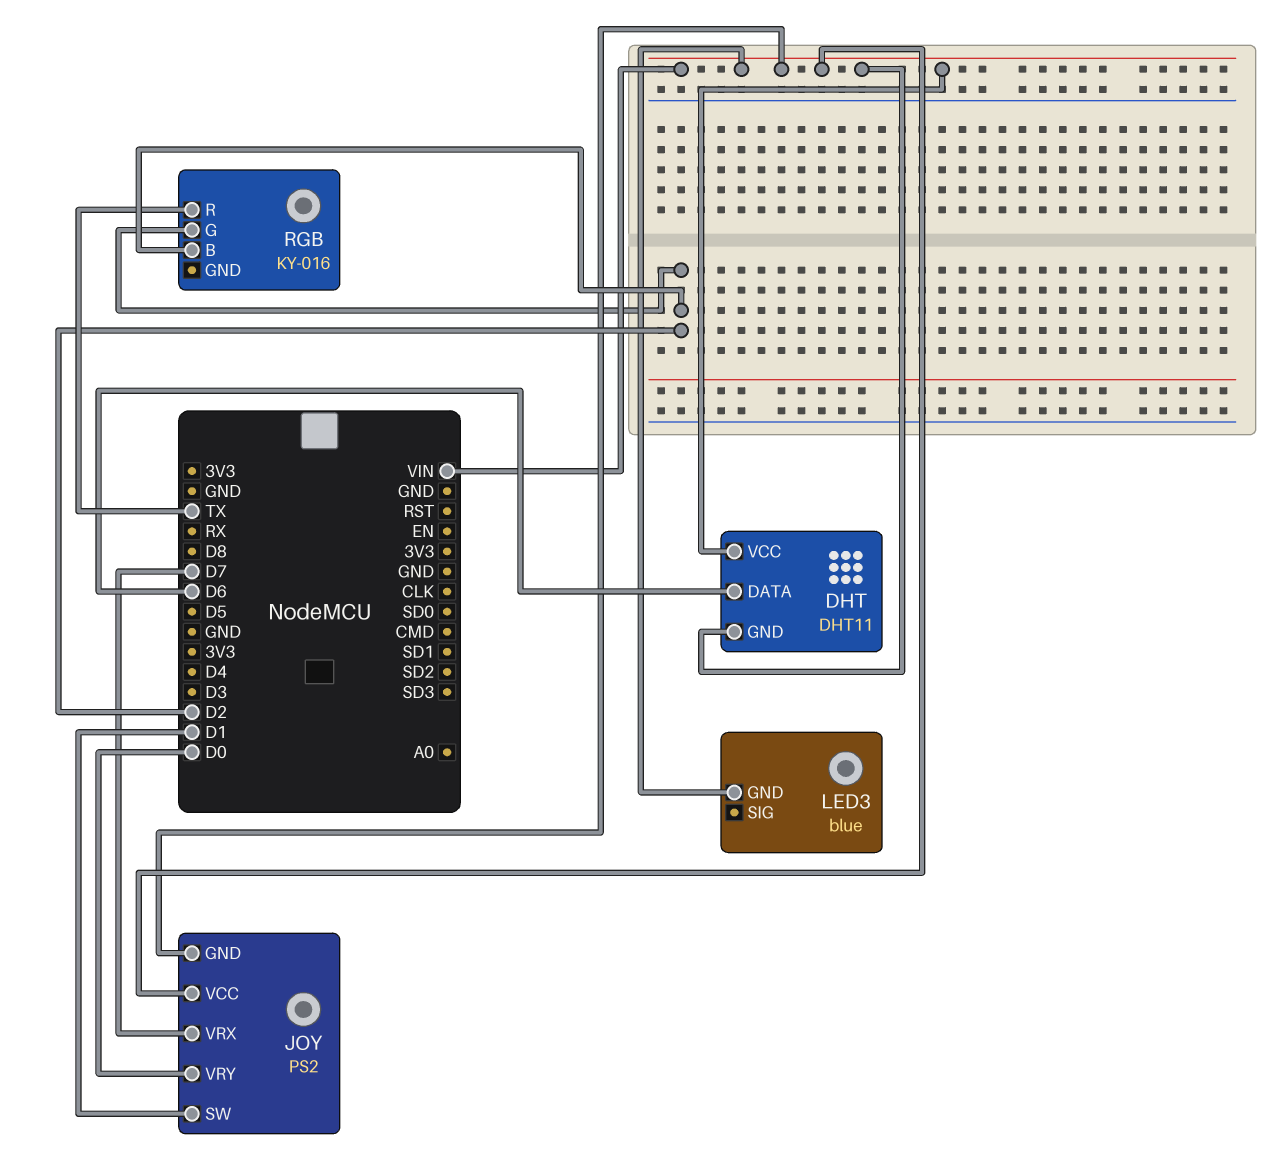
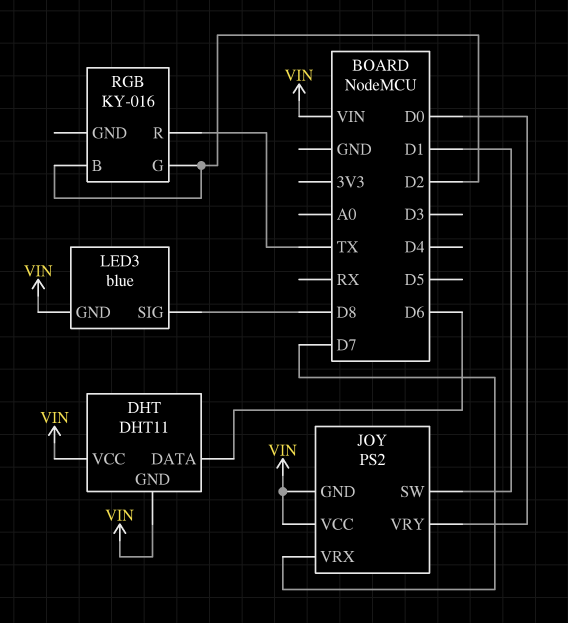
LED3 pin SIG: none -> D8

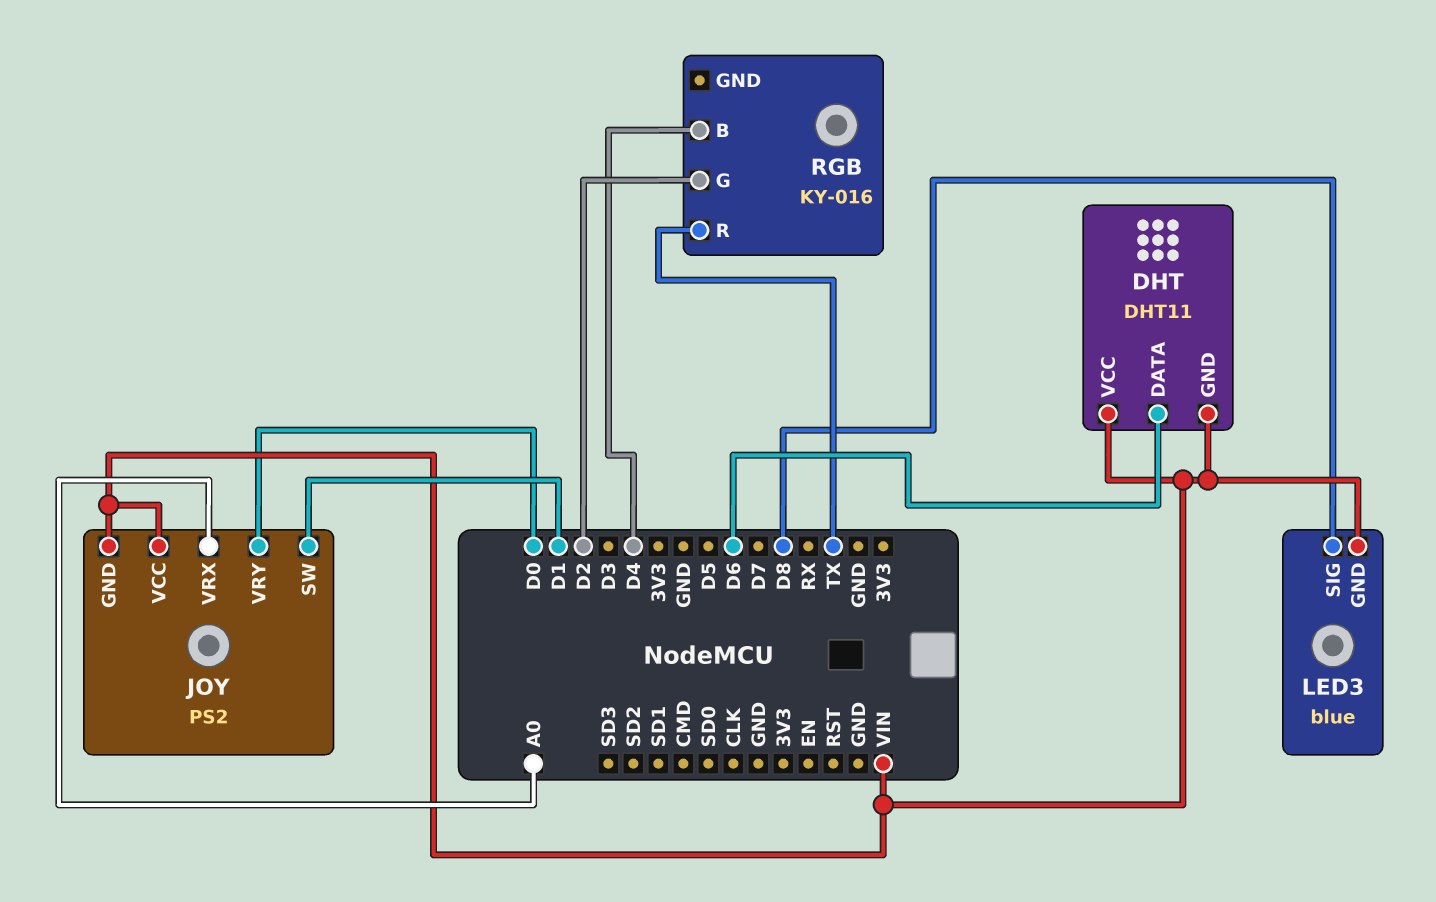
JOY pin VRX: D7 -> A0
RGB pin B: D2 -> D4

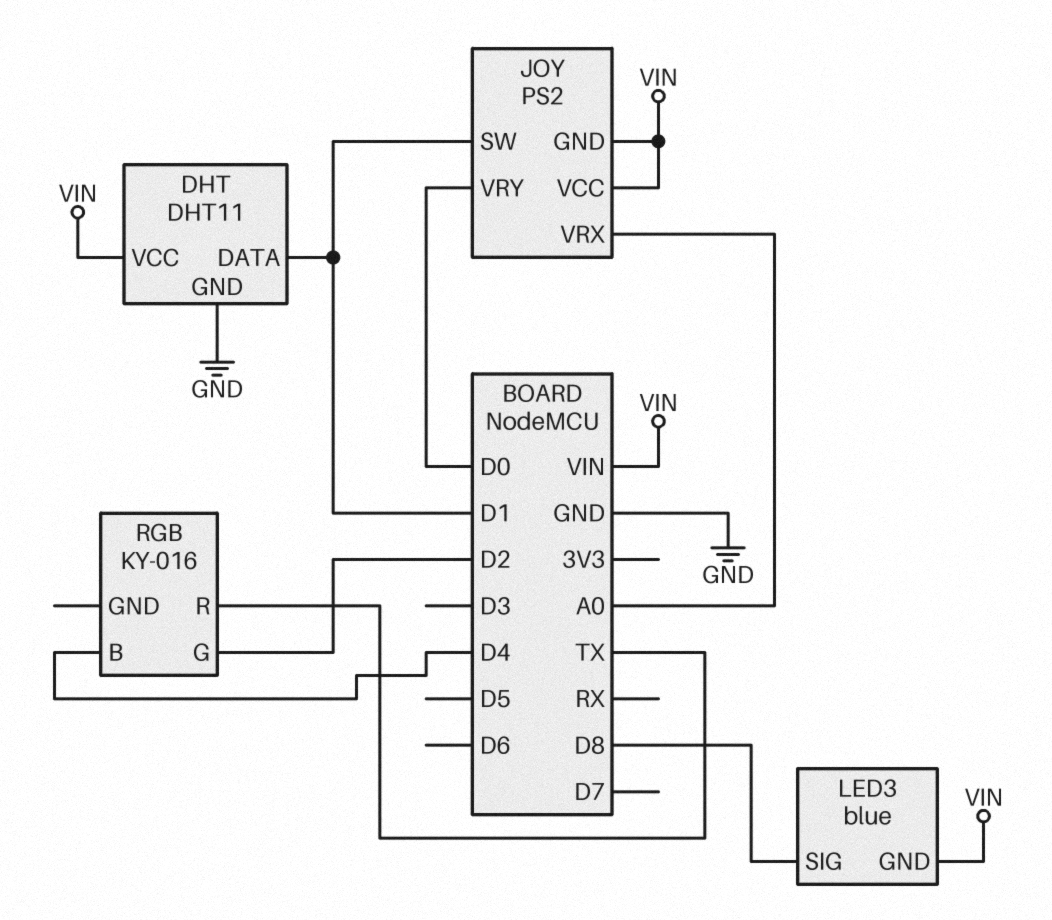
DHT pin DATA: D6 -> D1
DHT pin GND: VIN -> GND

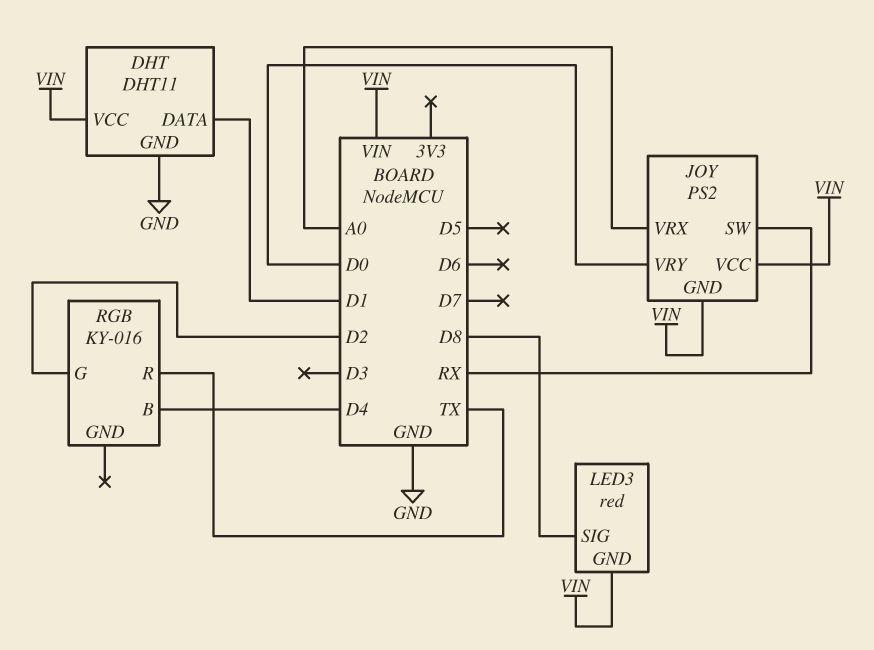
JOY pin SW: D1 -> RX
LED3: blue -> red

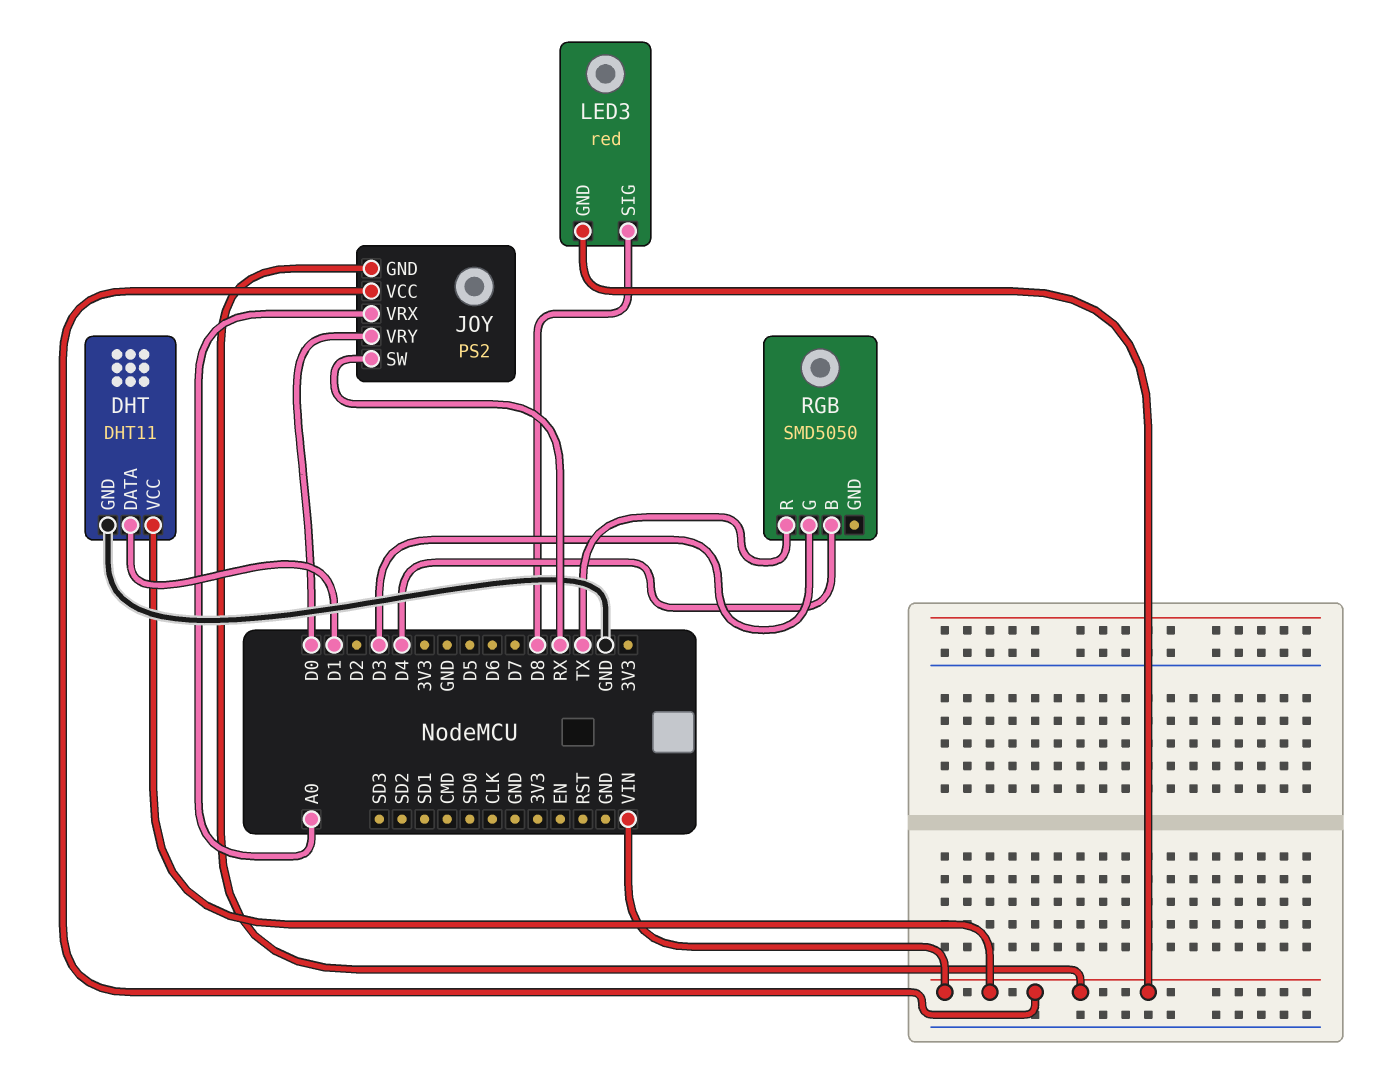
RGB: KY-016 -> SMD5050
RGB pin G: D2 -> D3

